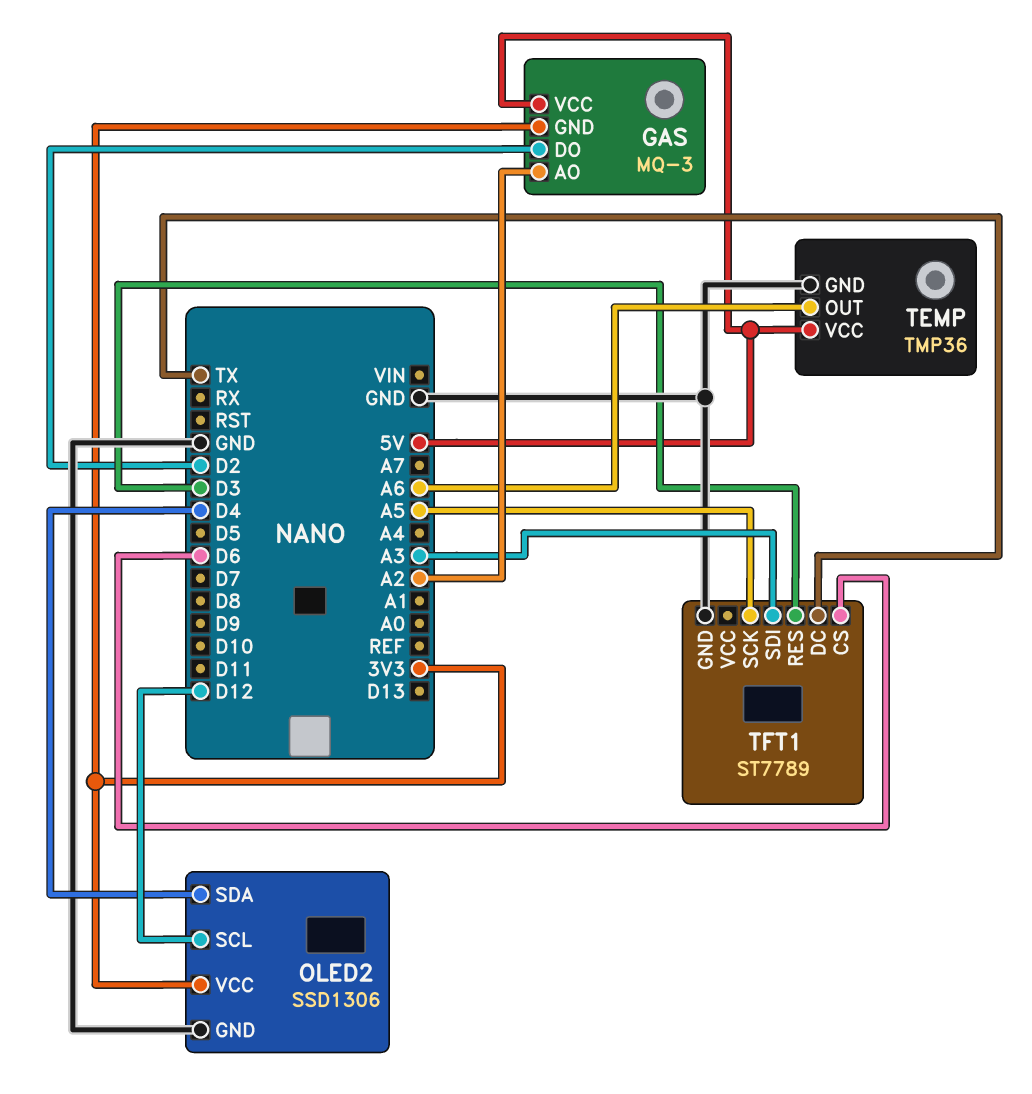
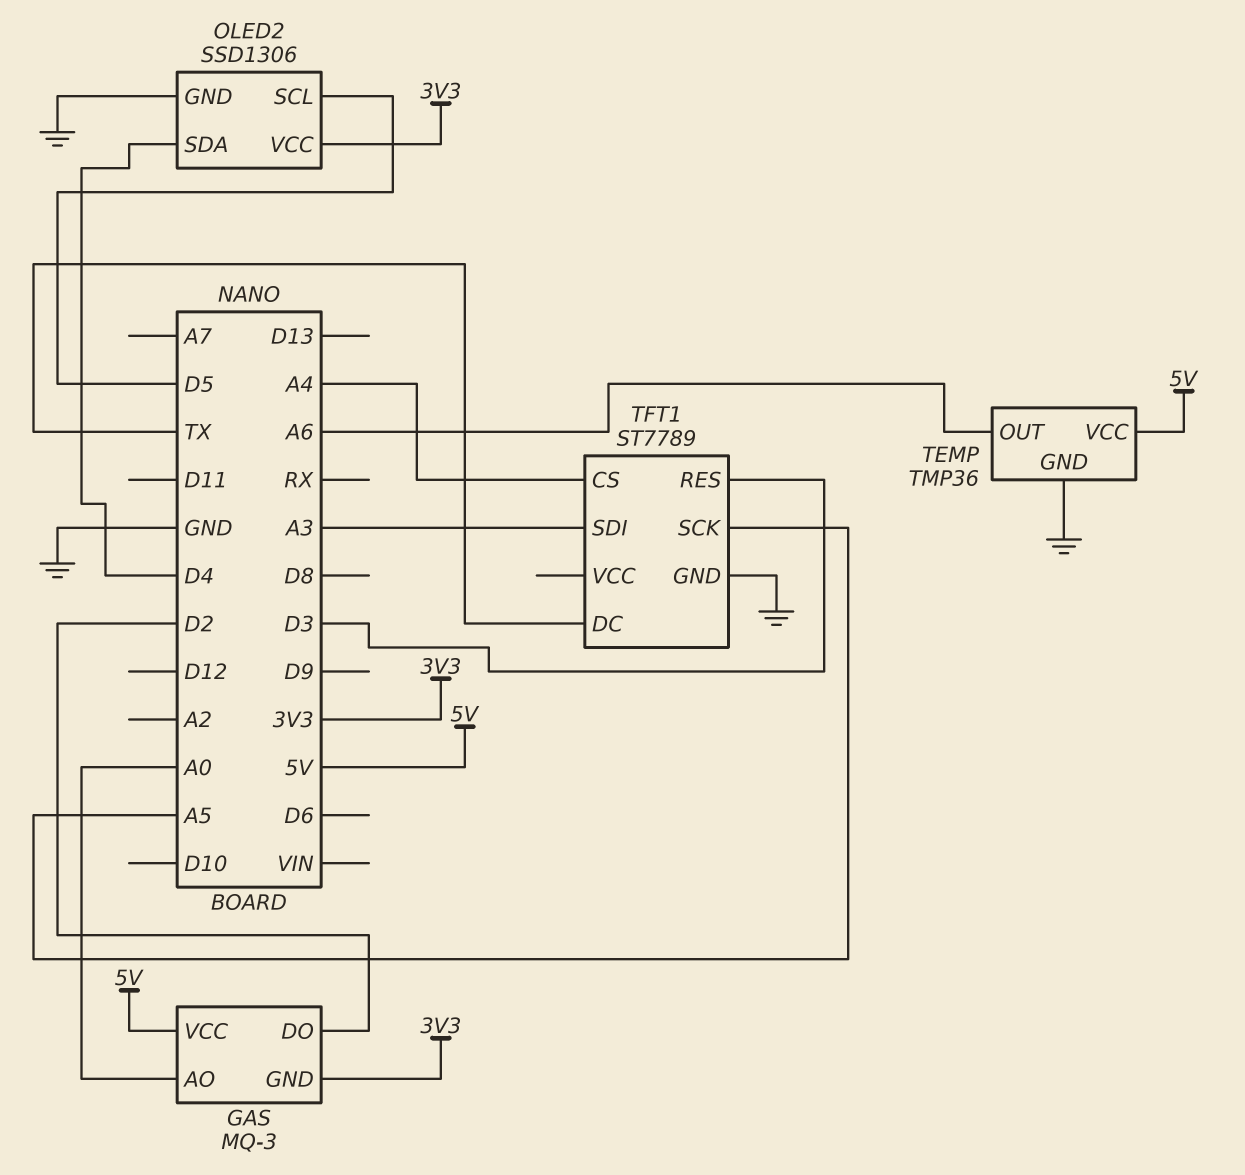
GAS pin AO: A2 -> A0
OLED2 pin SCL: D12 -> D5
TFT1 pin CS: D6 -> A4

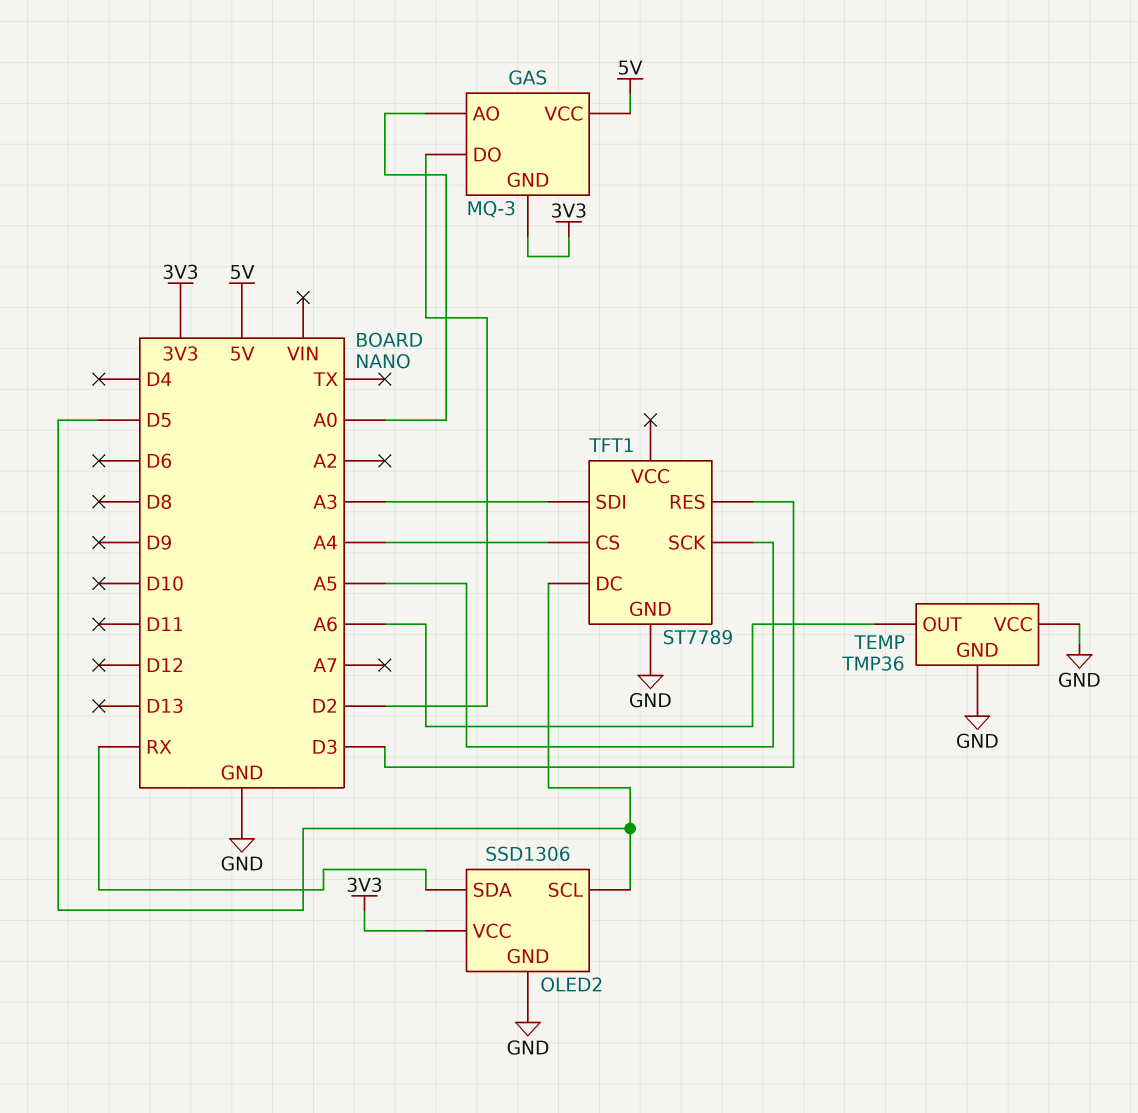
OLED2 pin SDA: D4 -> RX
TEMP pin VCC: 5V -> GND
TFT1 pin DC: TX -> D5

